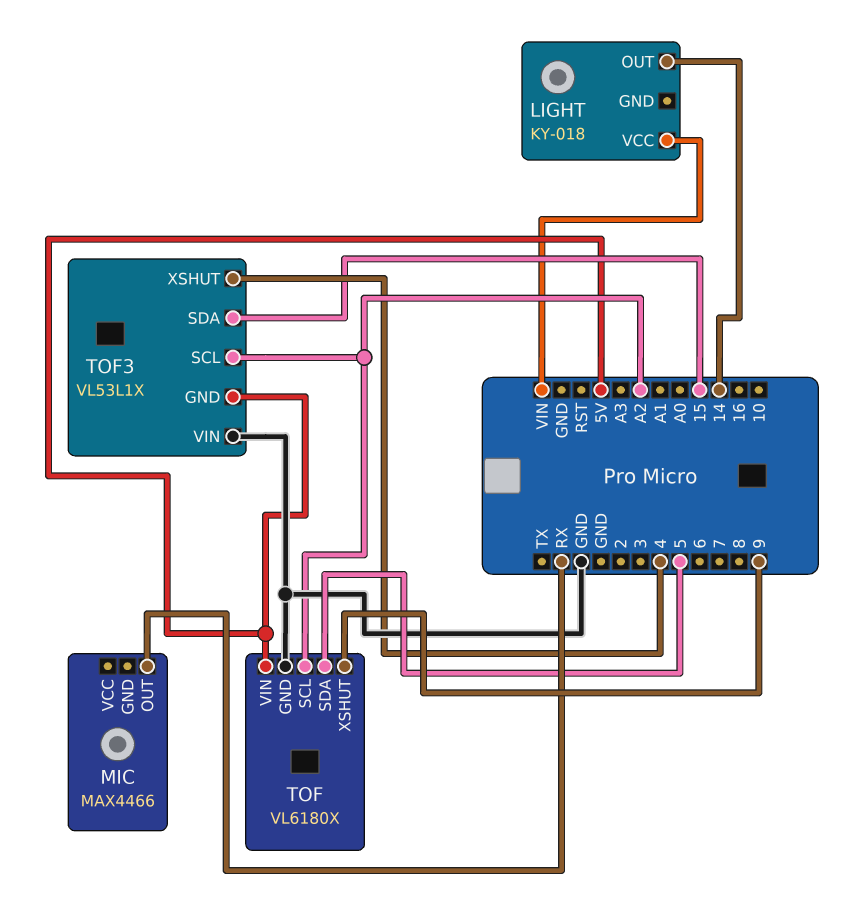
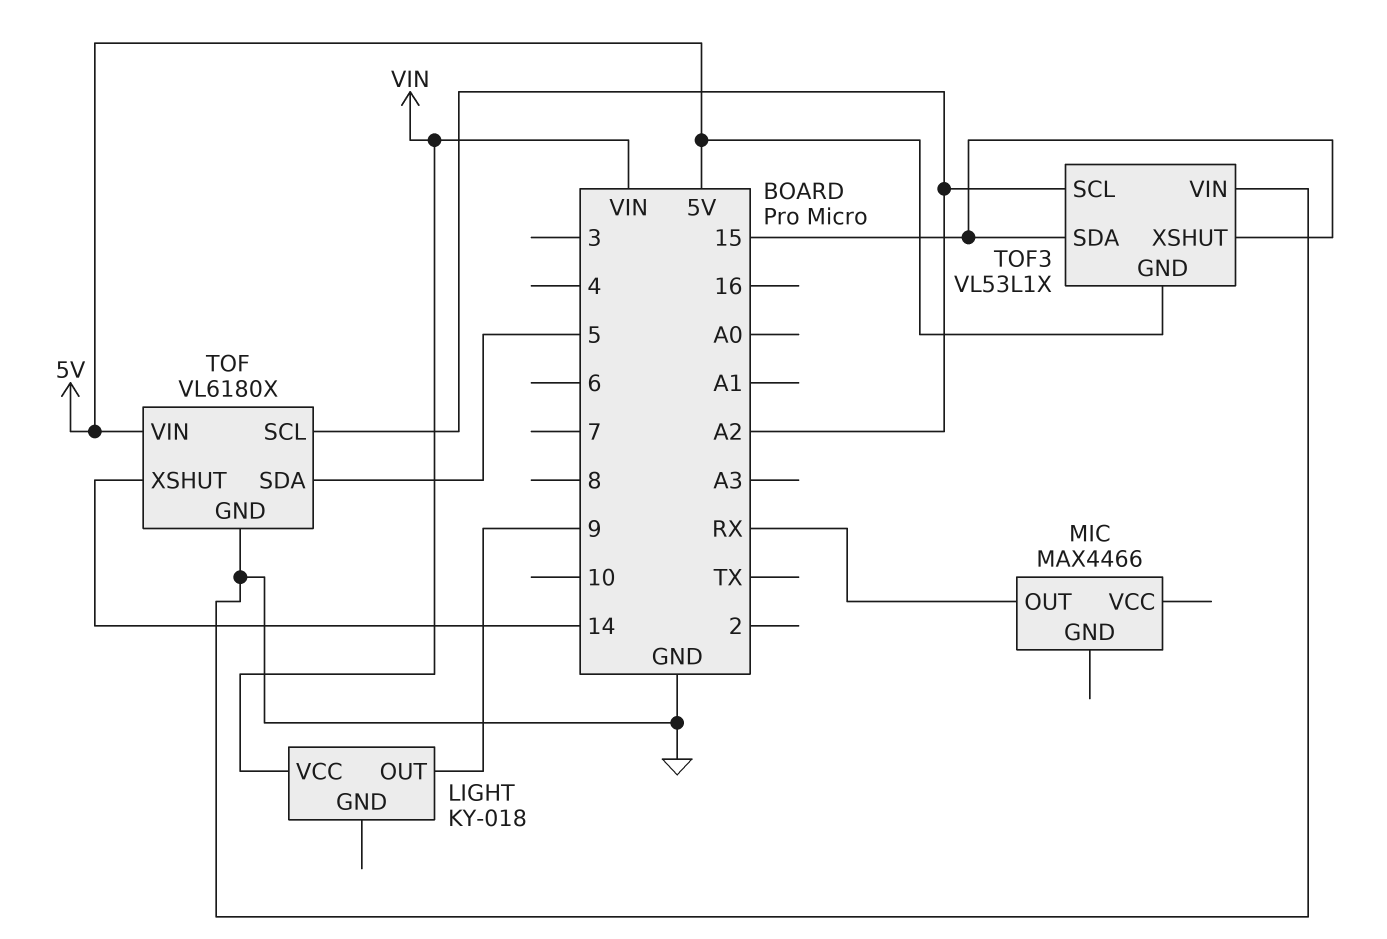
LIGHT pin OUT: 14 -> 9
TOF pin XSHUT: 9 -> 14
TOF3 pin XSHUT: 4 -> 15

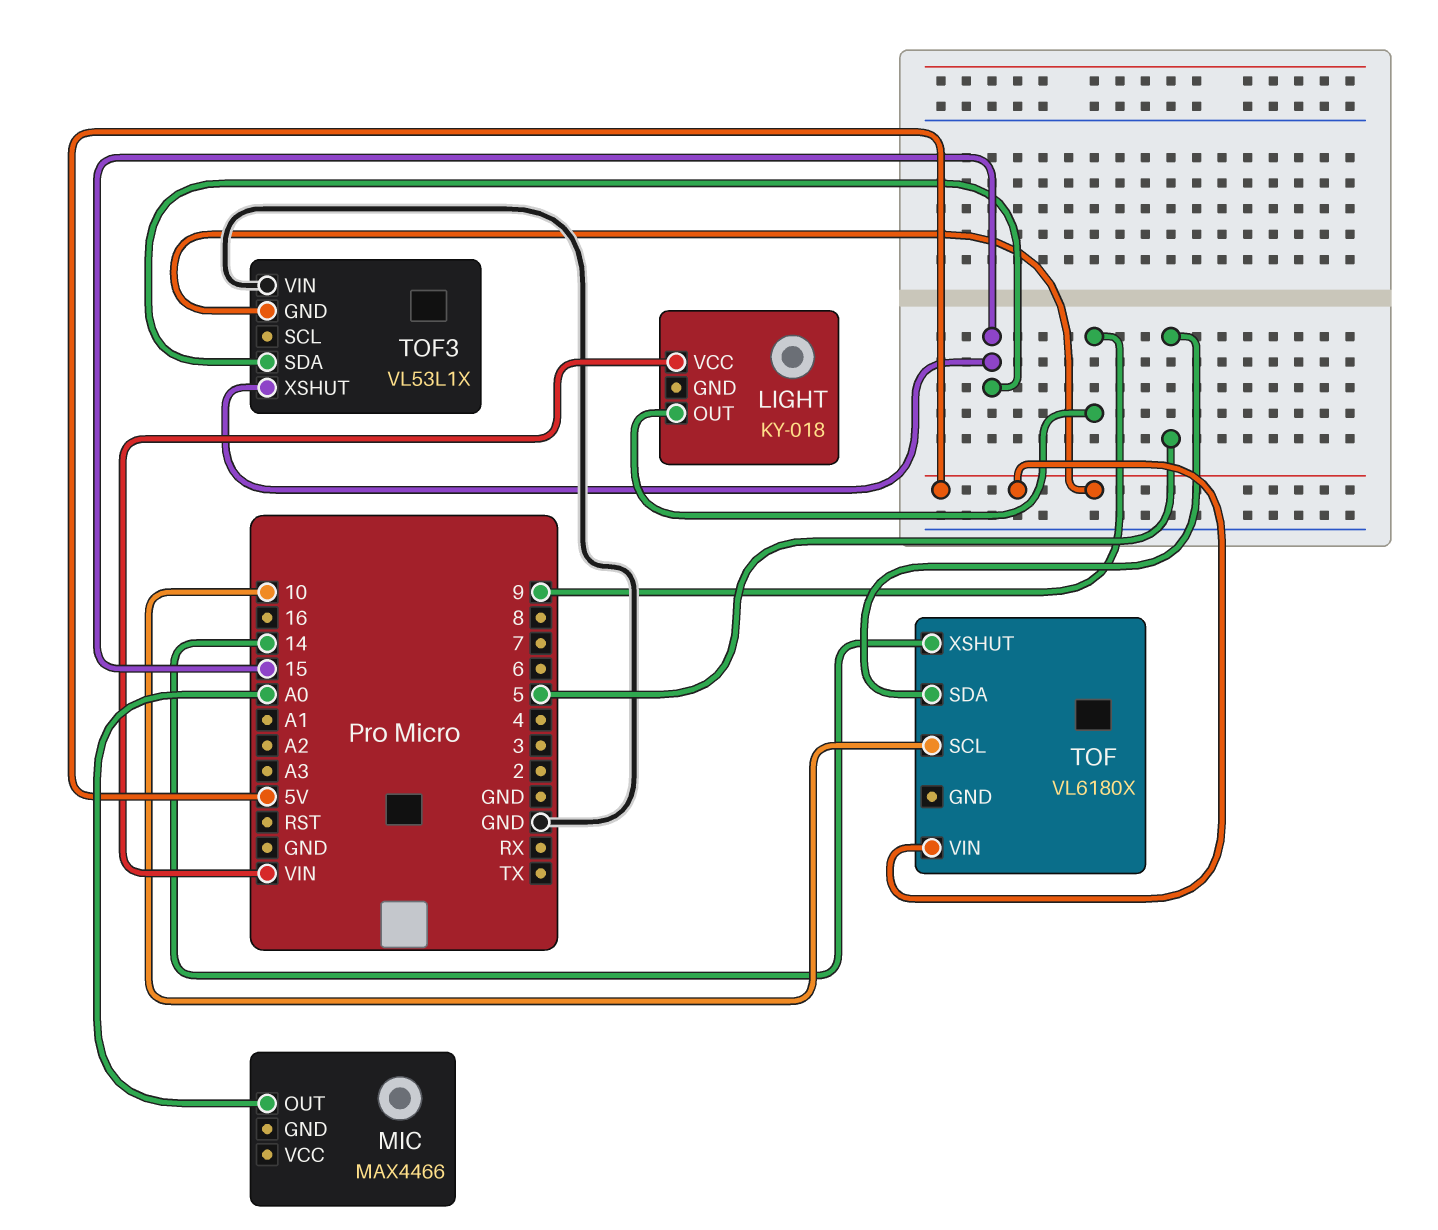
MIC pin OUT: RX -> A0
TOF pin GND: GND -> none
TOF pin SCL: A2 -> 10
TOF3 pin SCL: A2 -> none

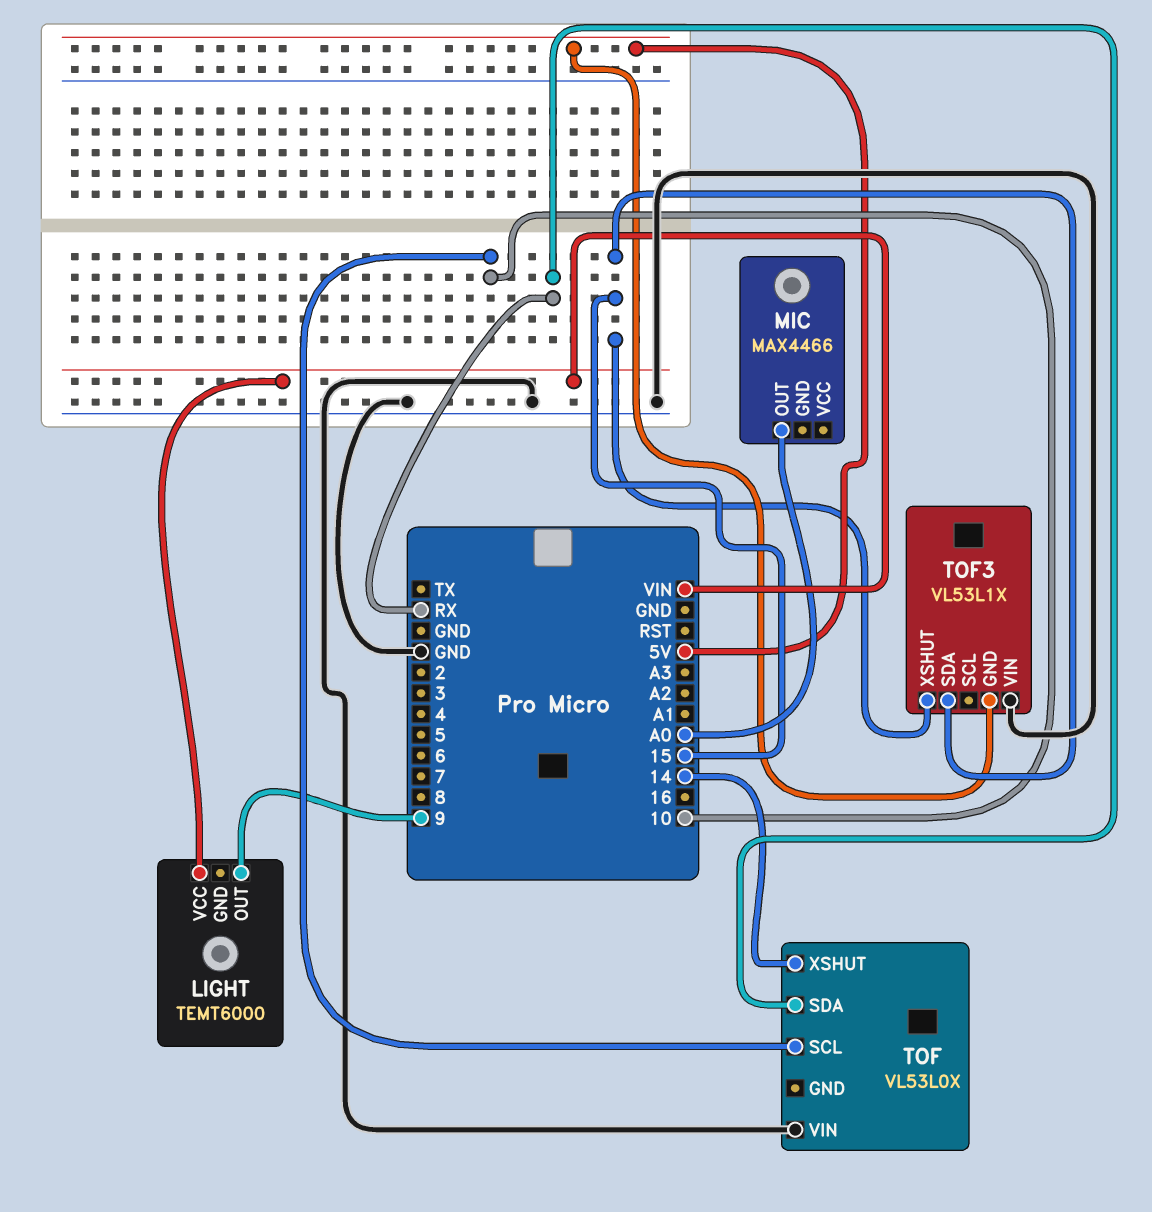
LIGHT: KY-018 -> TEMT6000
TOF: VL6180X -> VL53L0X
TOF pin SDA: 5 -> RX
TOF pin VIN: 5V -> GND

